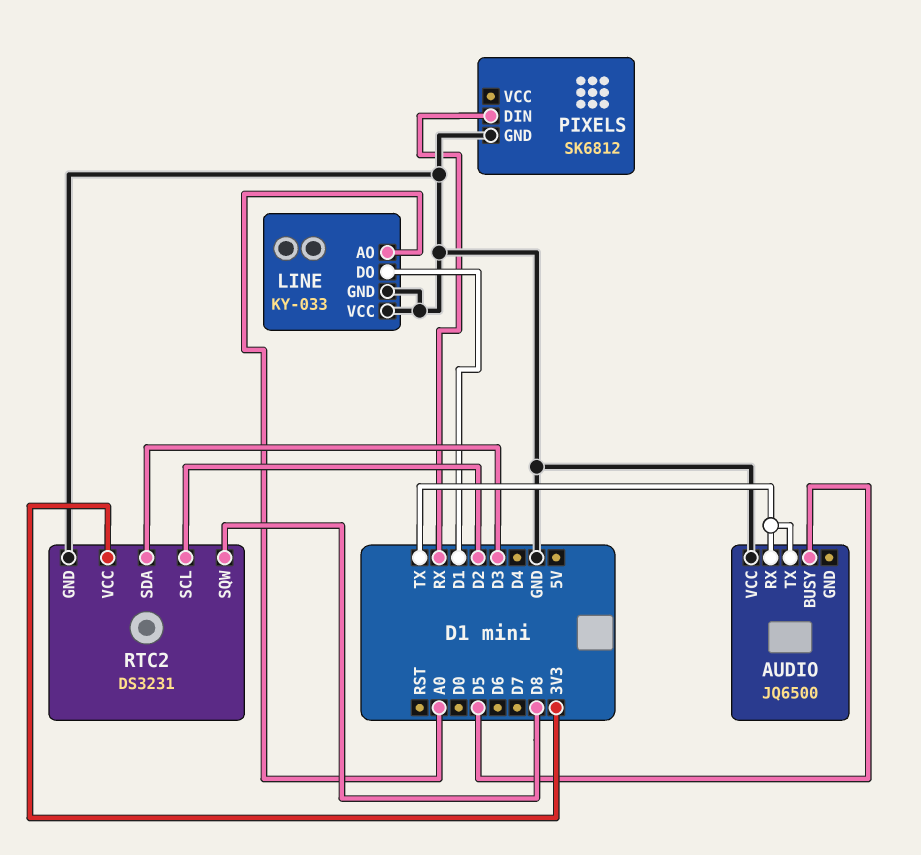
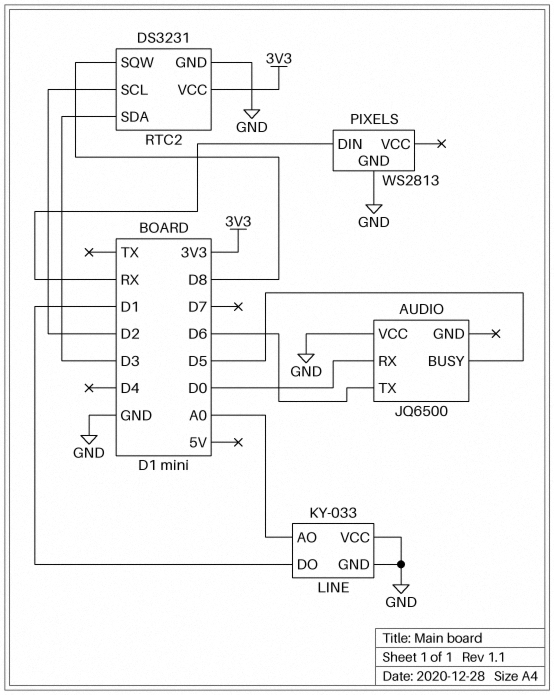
AUDIO pin RX: TX -> D0
AUDIO pin TX: TX -> D6
PIXELS: SK6812 -> WS2813

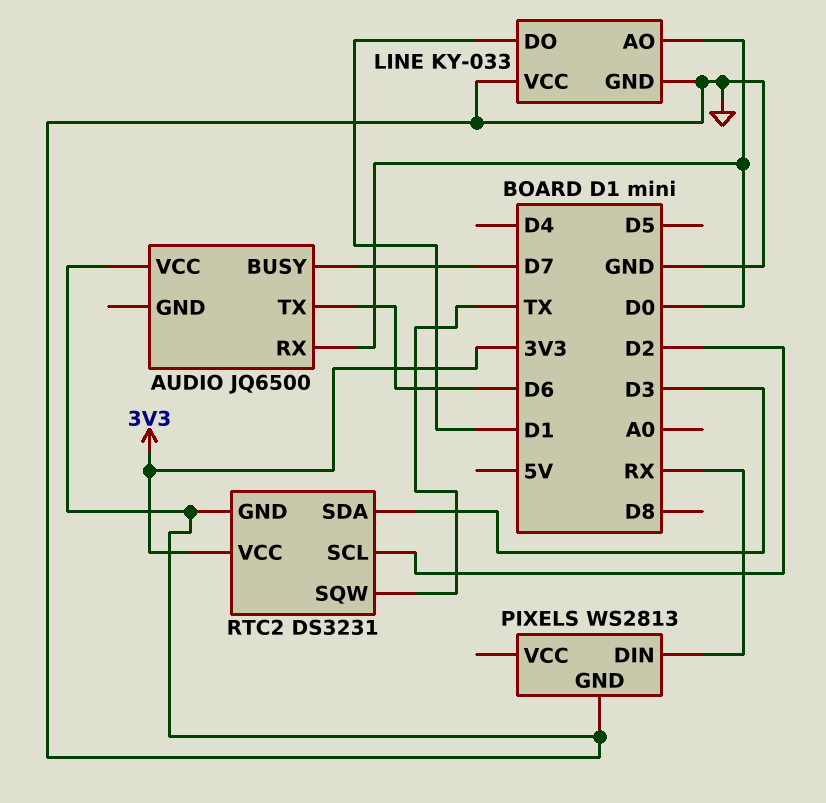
AUDIO pin BUSY: D5 -> D7
LINE pin AO: A0 -> D0
RTC2 pin SQW: D8 -> TX

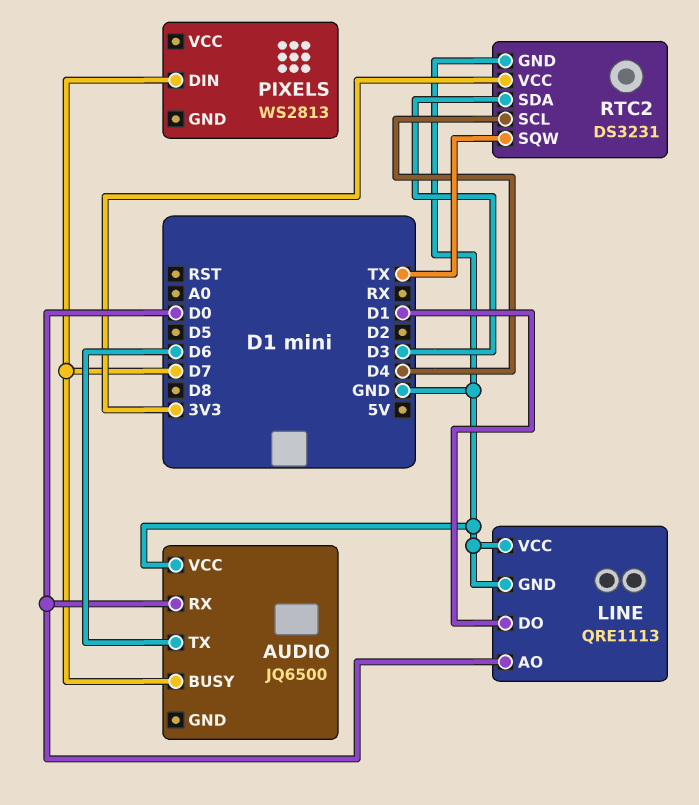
LINE: KY-033 -> QRE1113
PIXELS pin DIN: RX -> D7
PIXELS pin GND: GND -> none
RTC2 pin SCL: D2 -> D4

